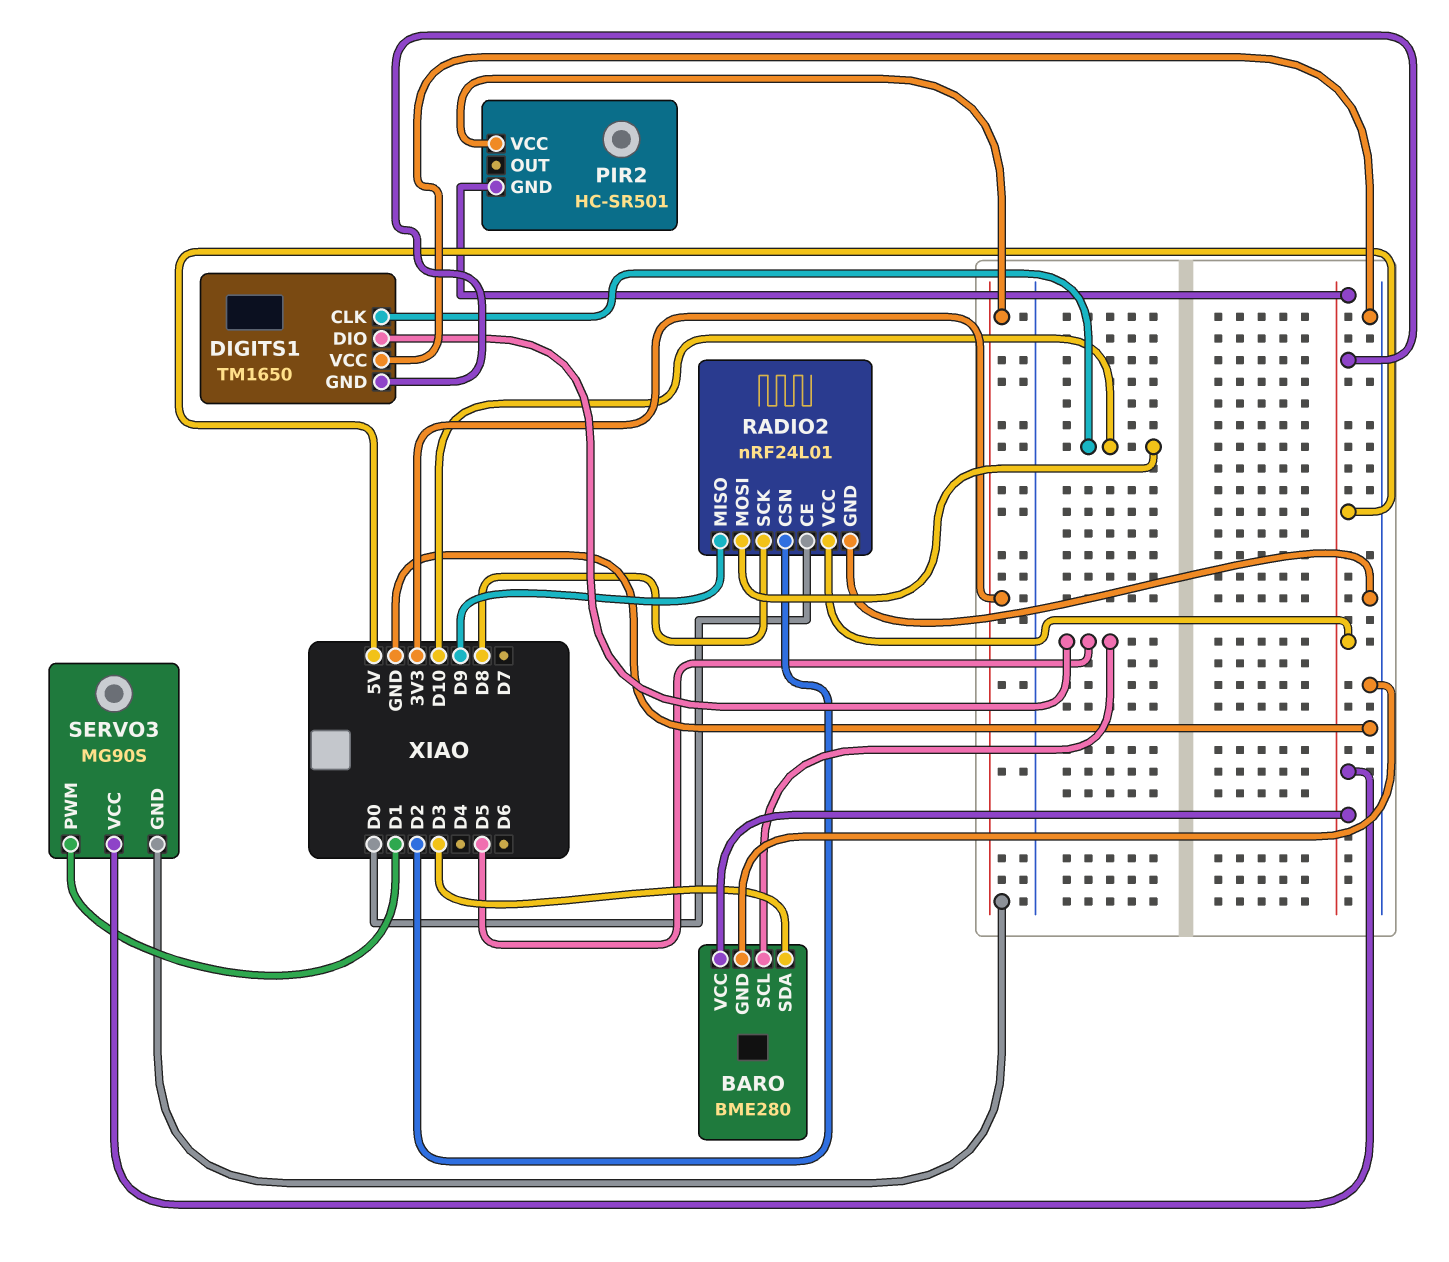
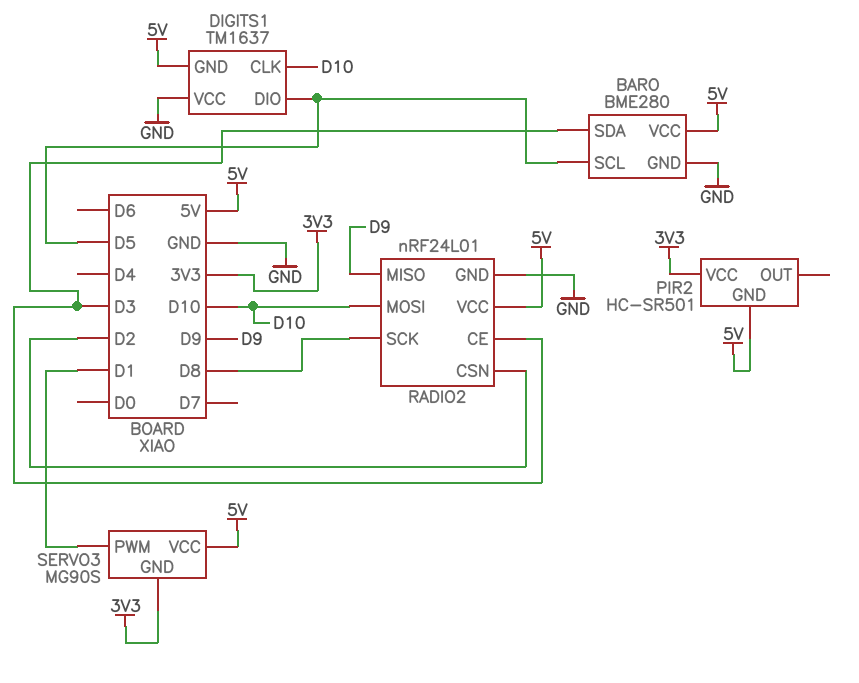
DIGITS1: TM1650 -> TM1637
RADIO2 pin CE: D0 -> D3

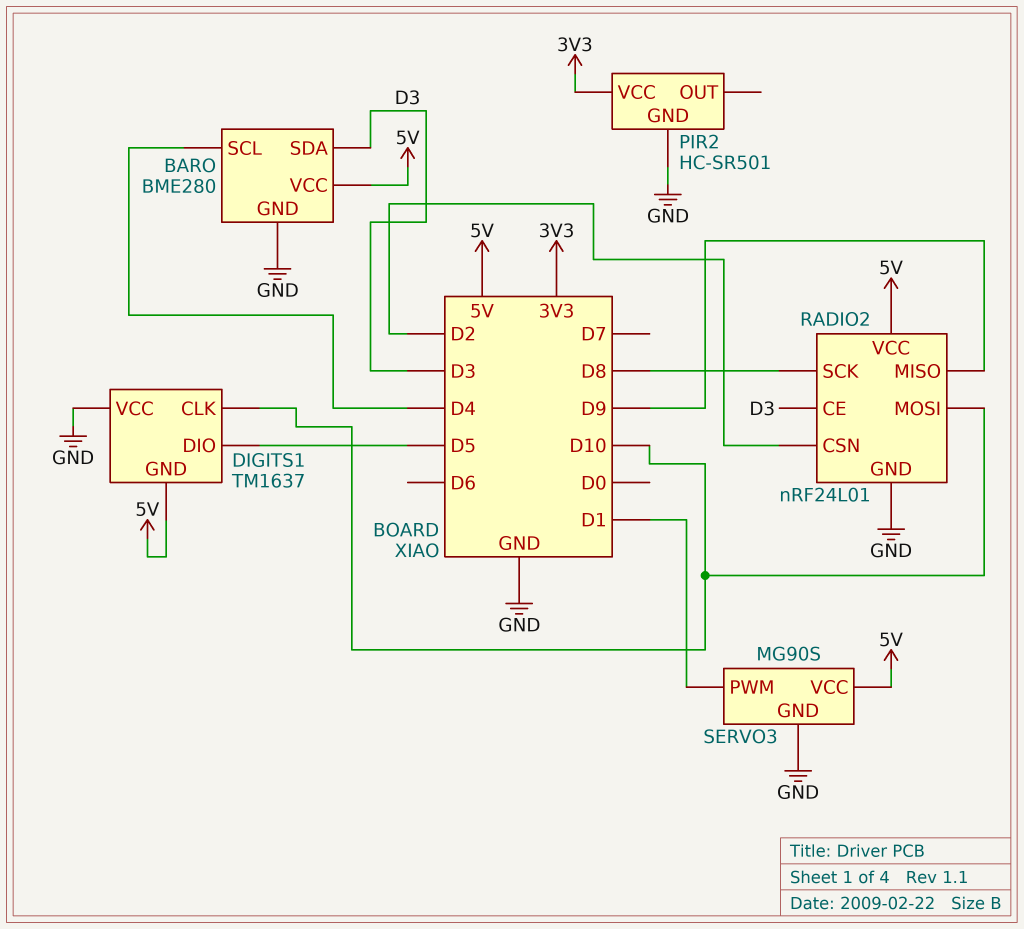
BARO pin SCL: D5 -> D4
PIR2 pin GND: 5V -> GND
SERVO3 pin GND: 3V3 -> GND

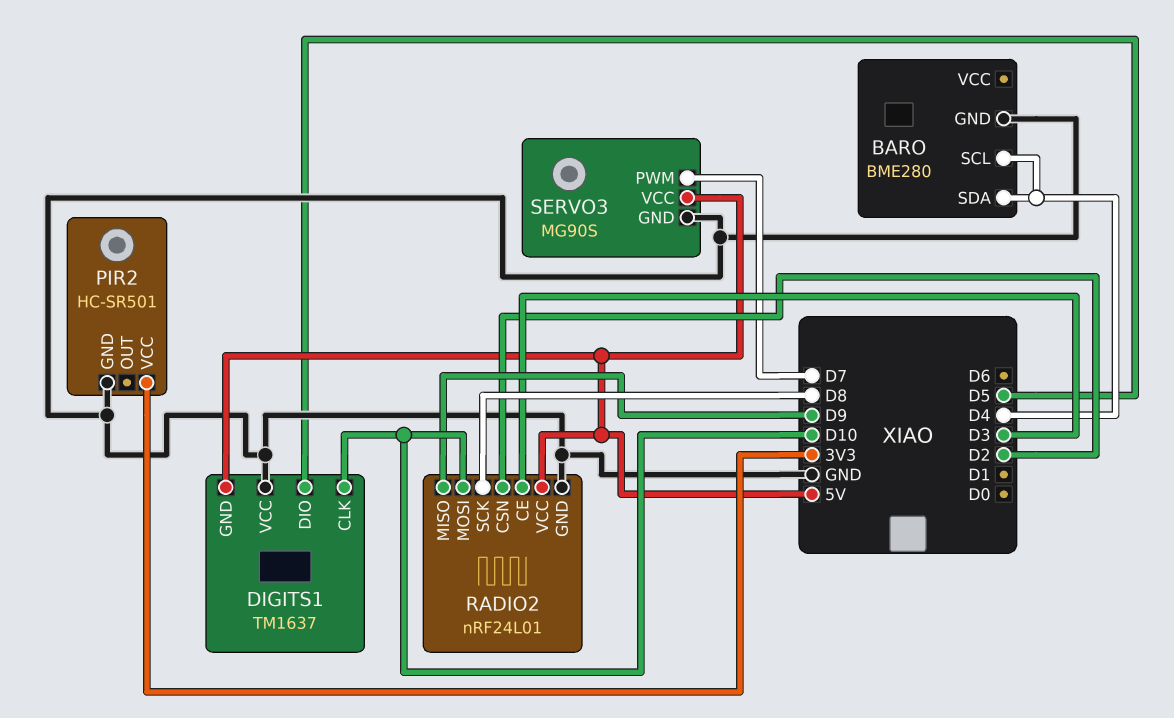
BARO pin SDA: D3 -> D4
BARO pin VCC: 5V -> none
SERVO3 pin PWM: D1 -> D7

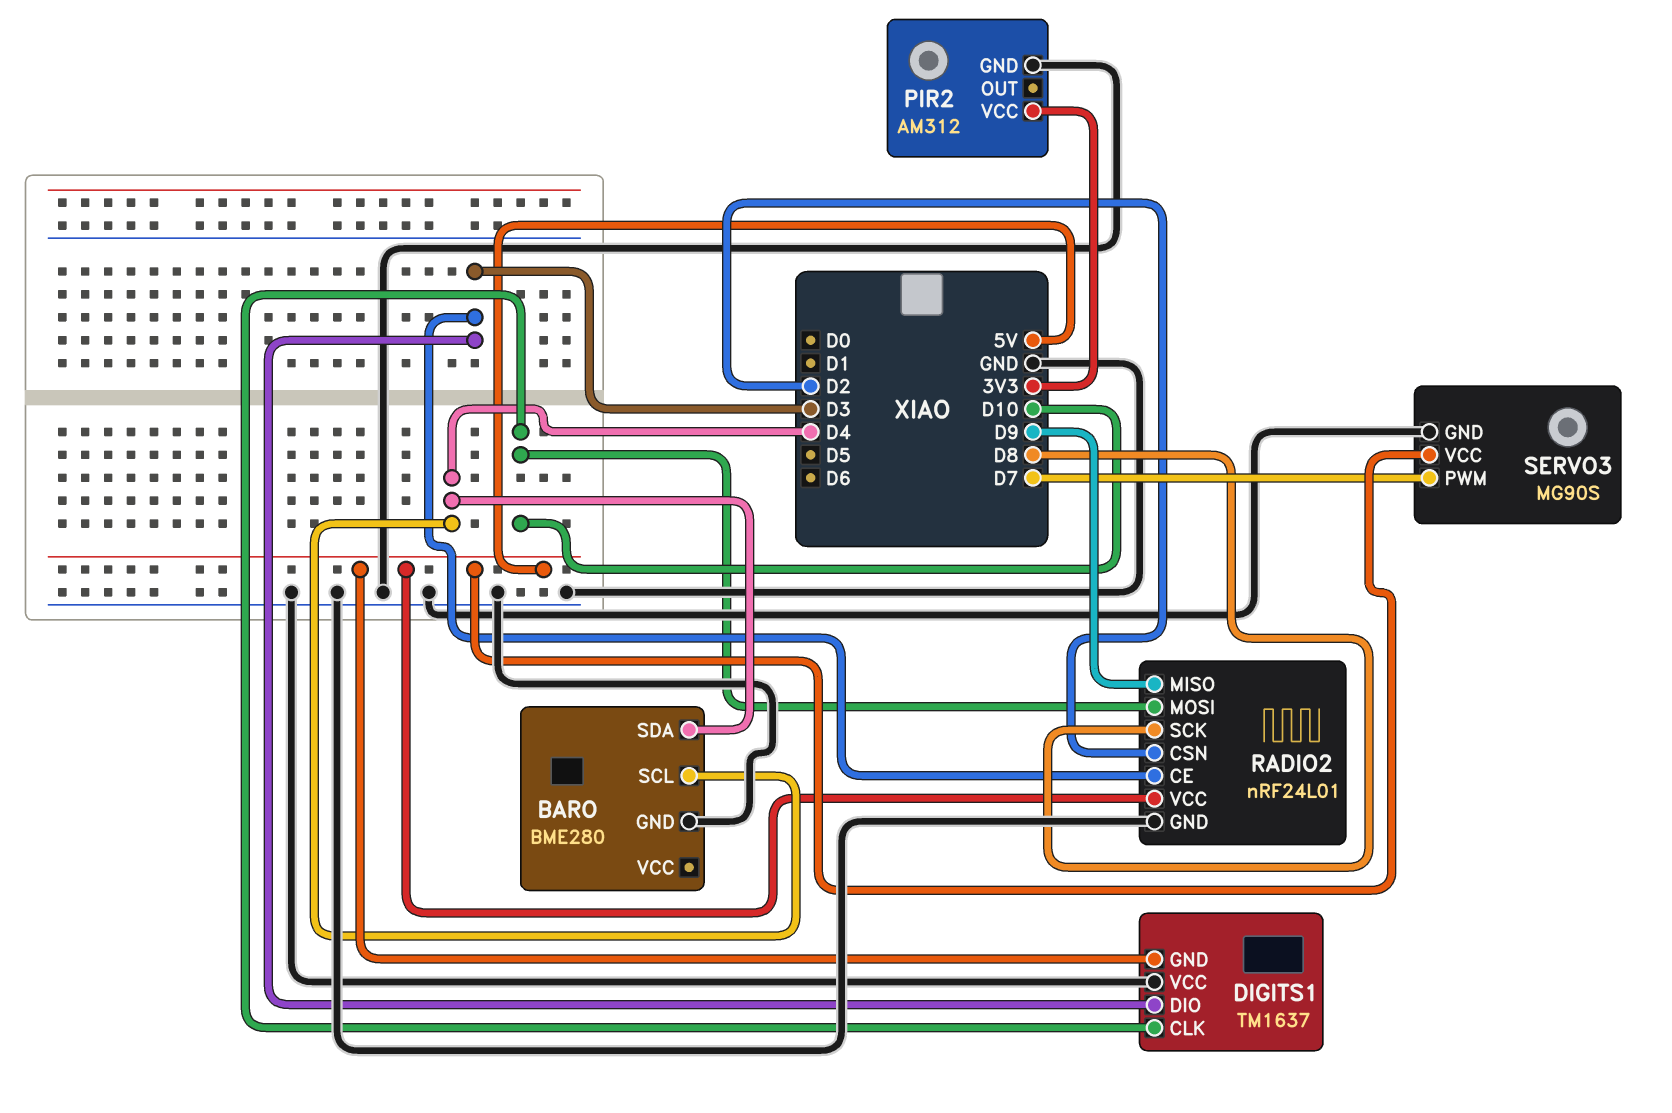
DIGITS1 pin DIO: D5 -> D3
PIR2: HC-SR501 -> AM312

